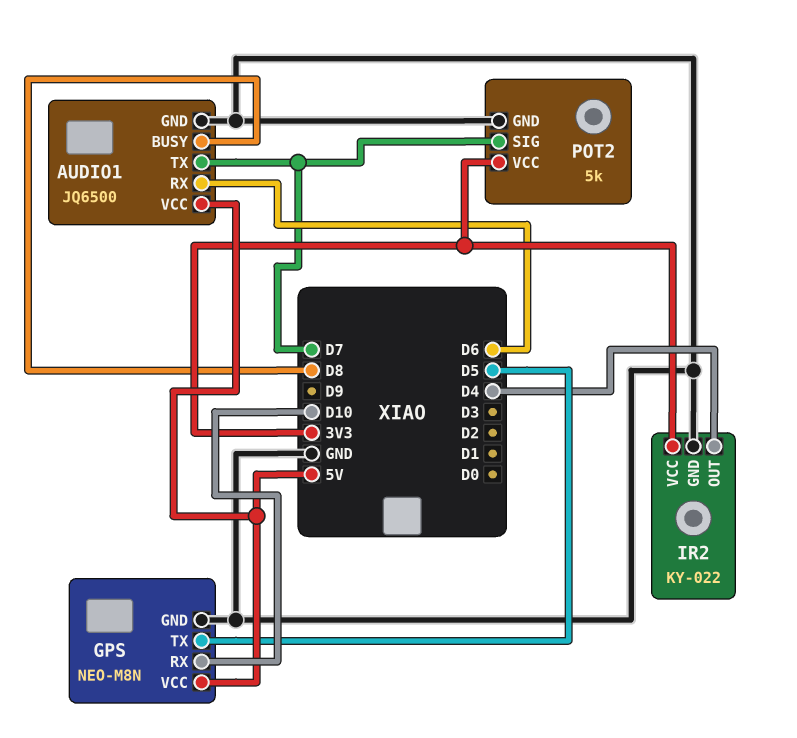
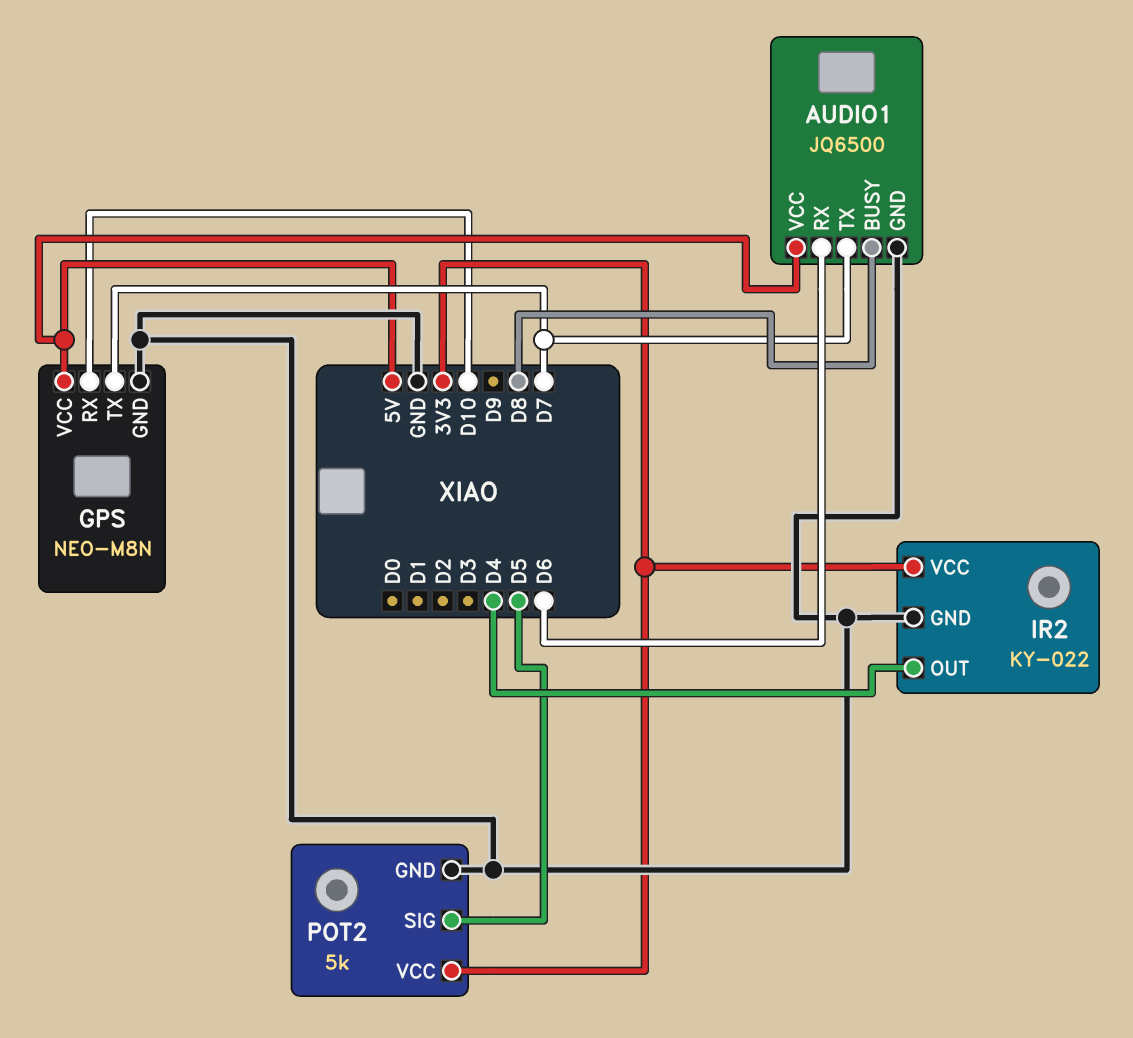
GPS pin TX: D5 -> D7
POT2 pin SIG: D7 -> D5

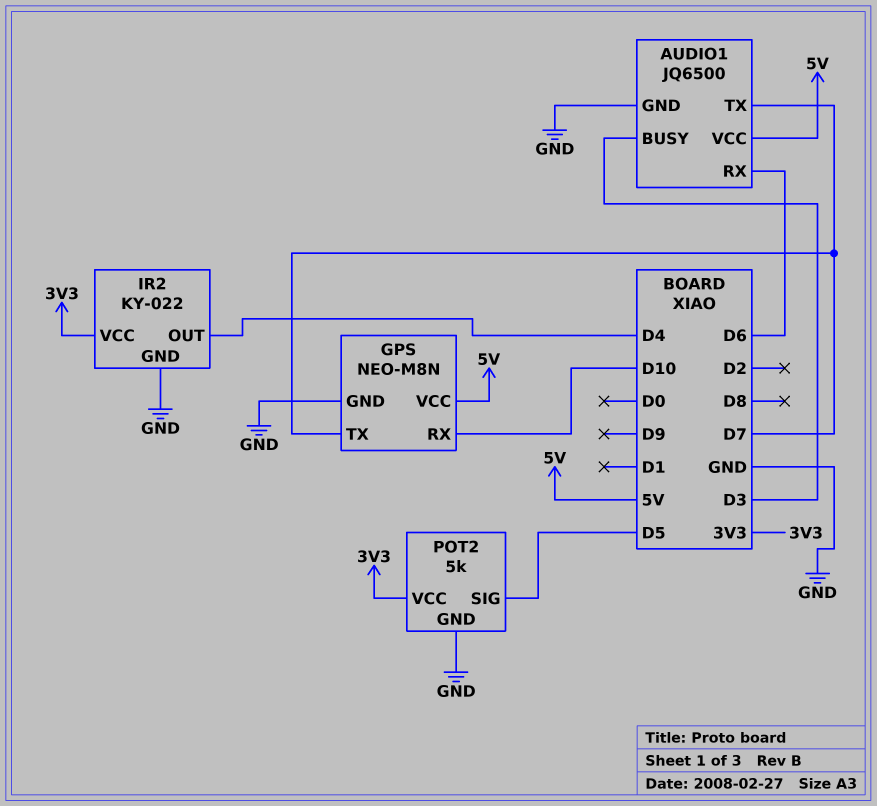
AUDIO1 pin BUSY: D8 -> D3

